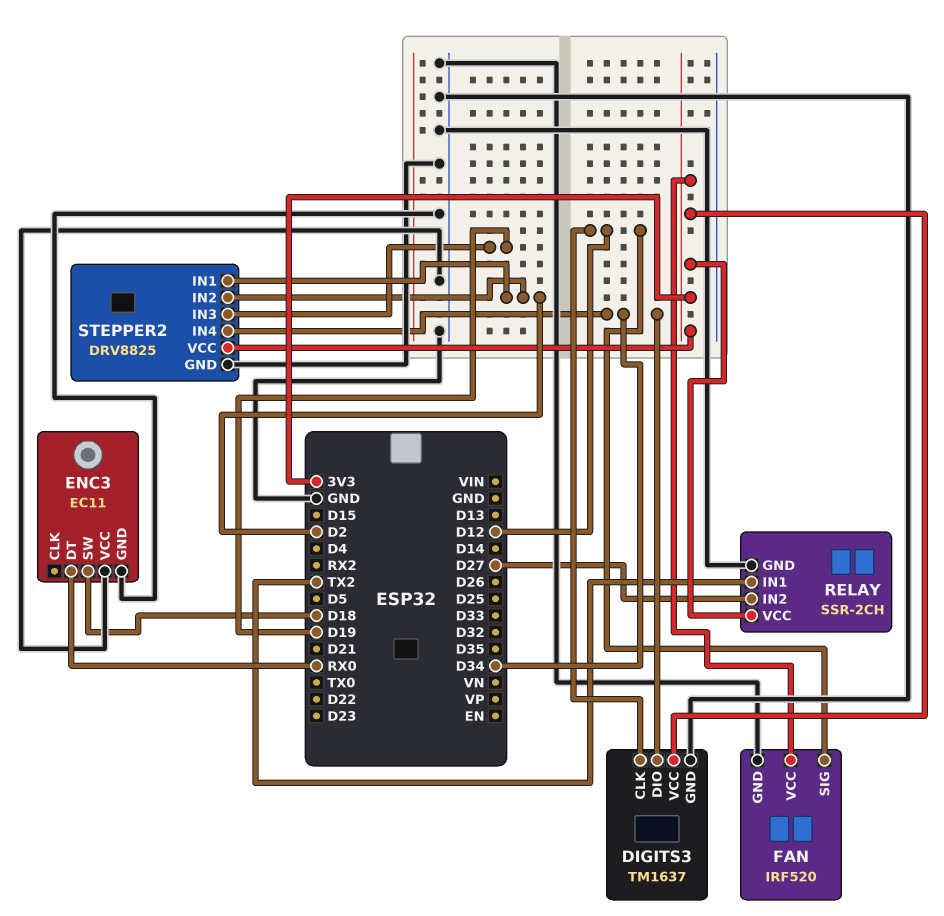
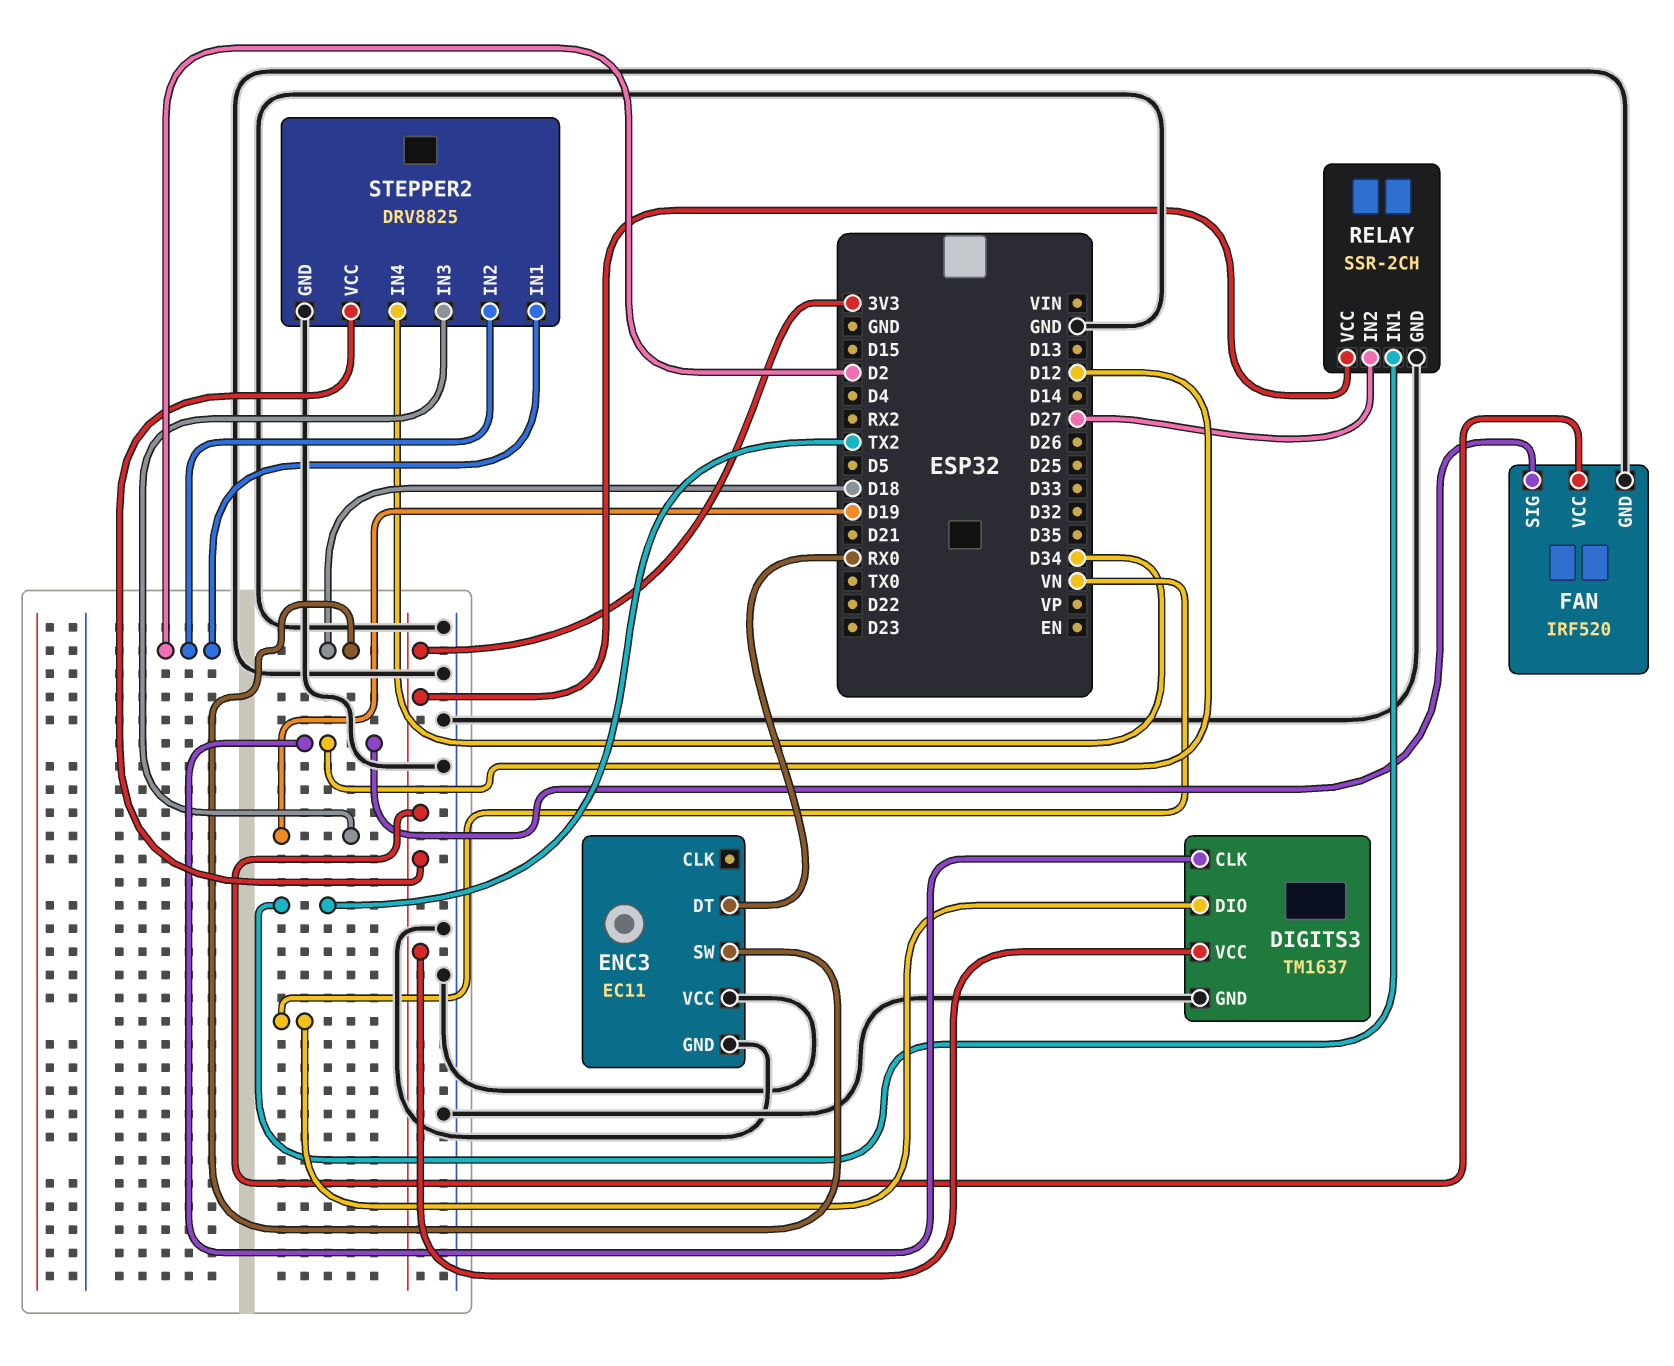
DIGITS3 pin DIO: D34 -> VN

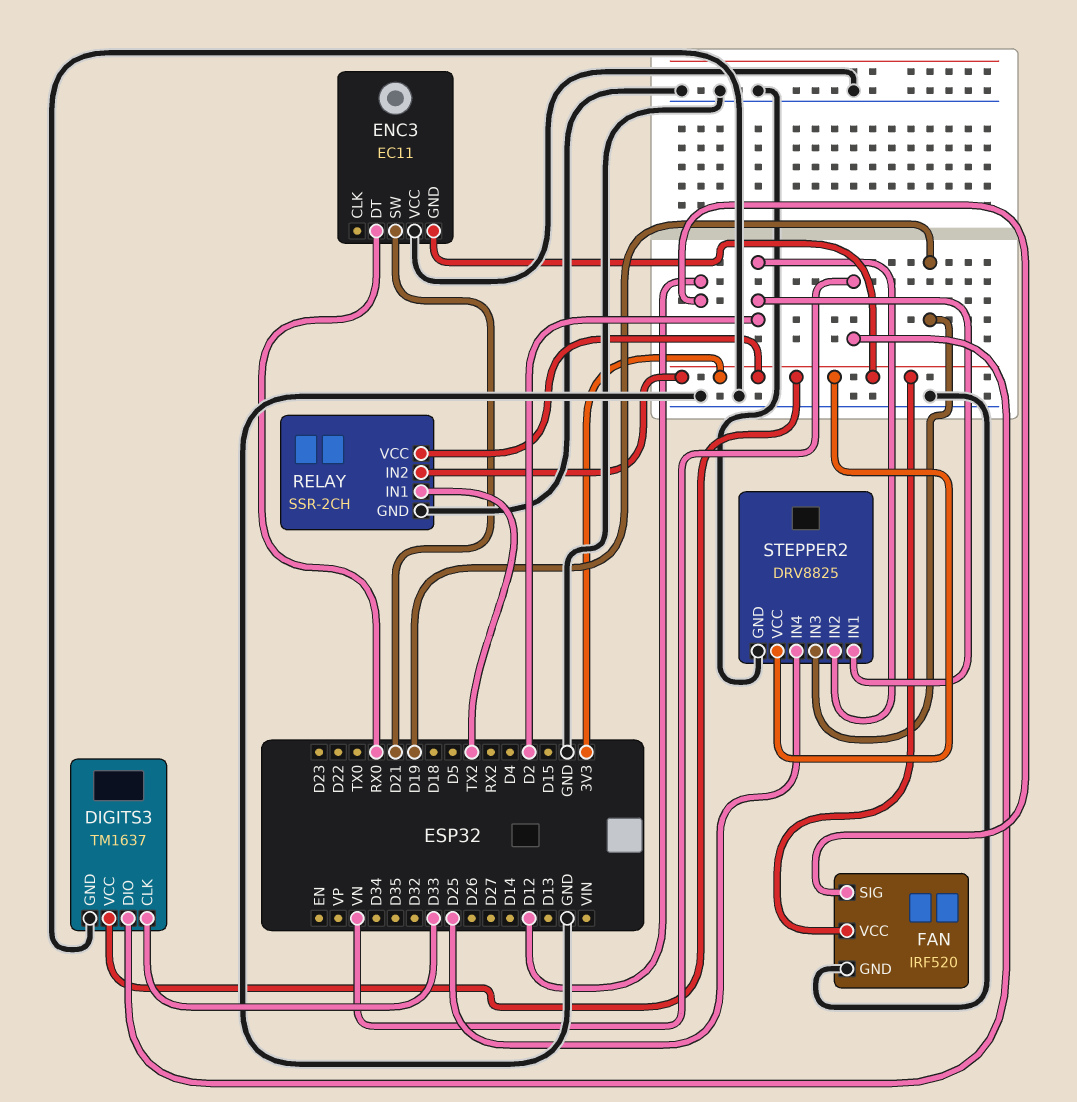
DIGITS3 pin CLK: D12 -> D33
ENC3 pin GND: GND -> 3V3
ENC3 pin SW: D18 -> D21
RELAY pin IN2: D27 -> 3V3
STEPPER2 pin IN4: D34 -> D25

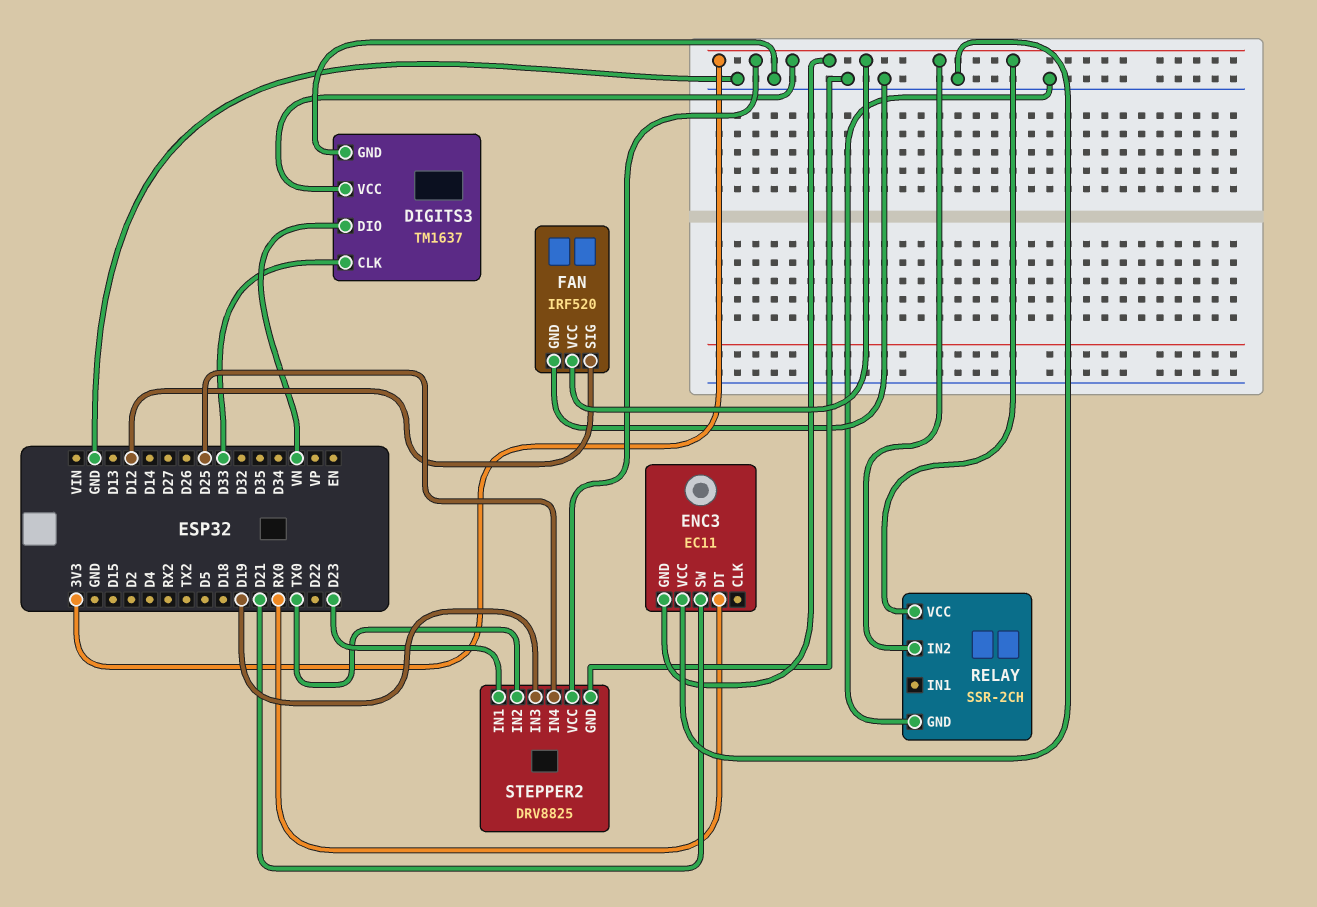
RELAY pin IN1: TX2 -> none
STEPPER2 pin IN1: D2 -> D23
STEPPER2 pin IN2: D2 -> TX0

